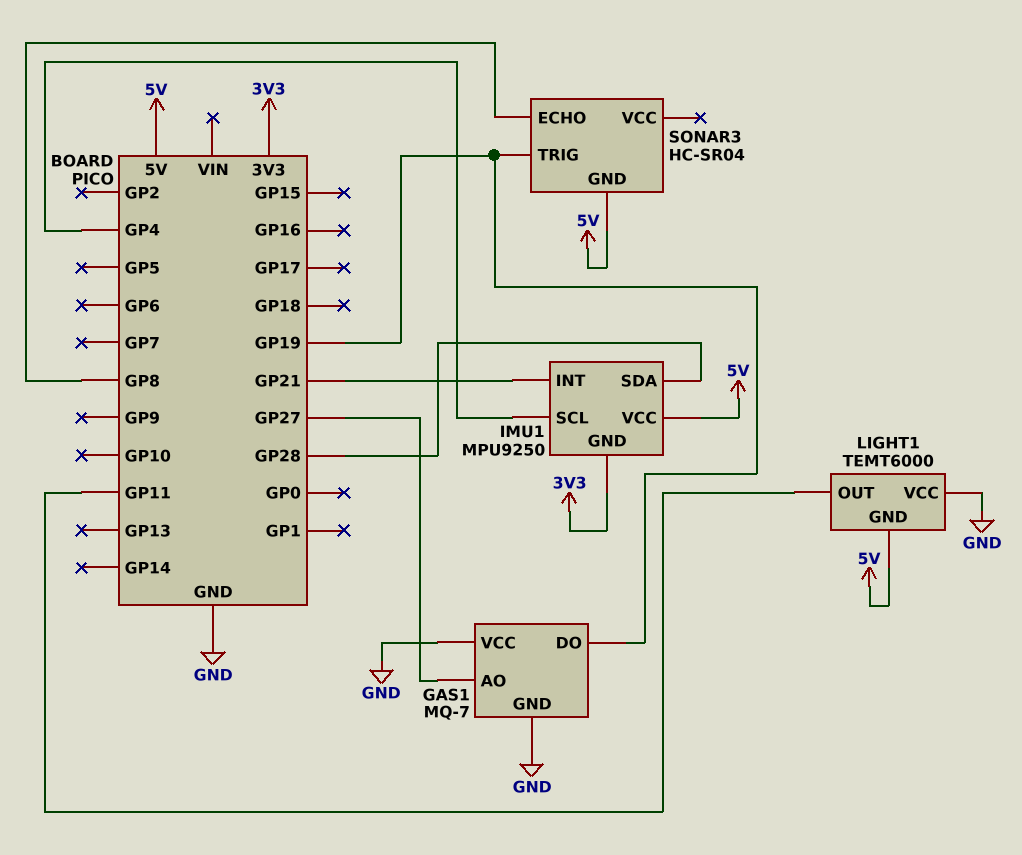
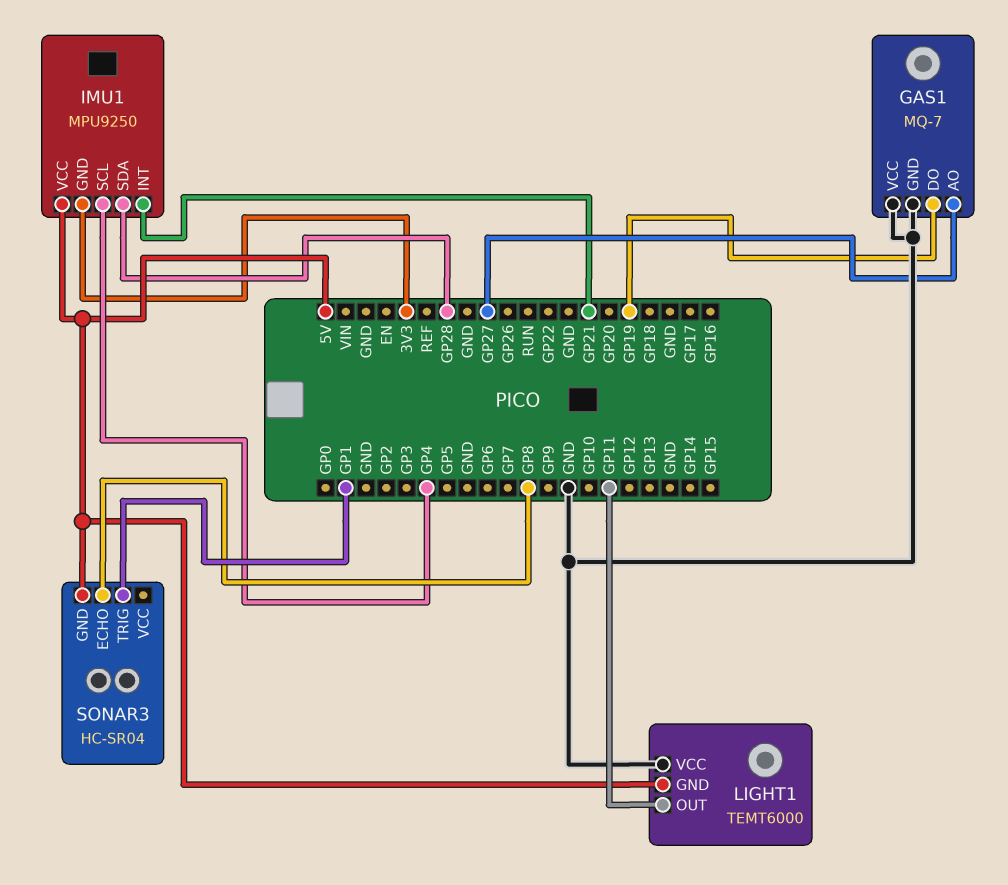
SONAR3 pin TRIG: GP19 -> GP1

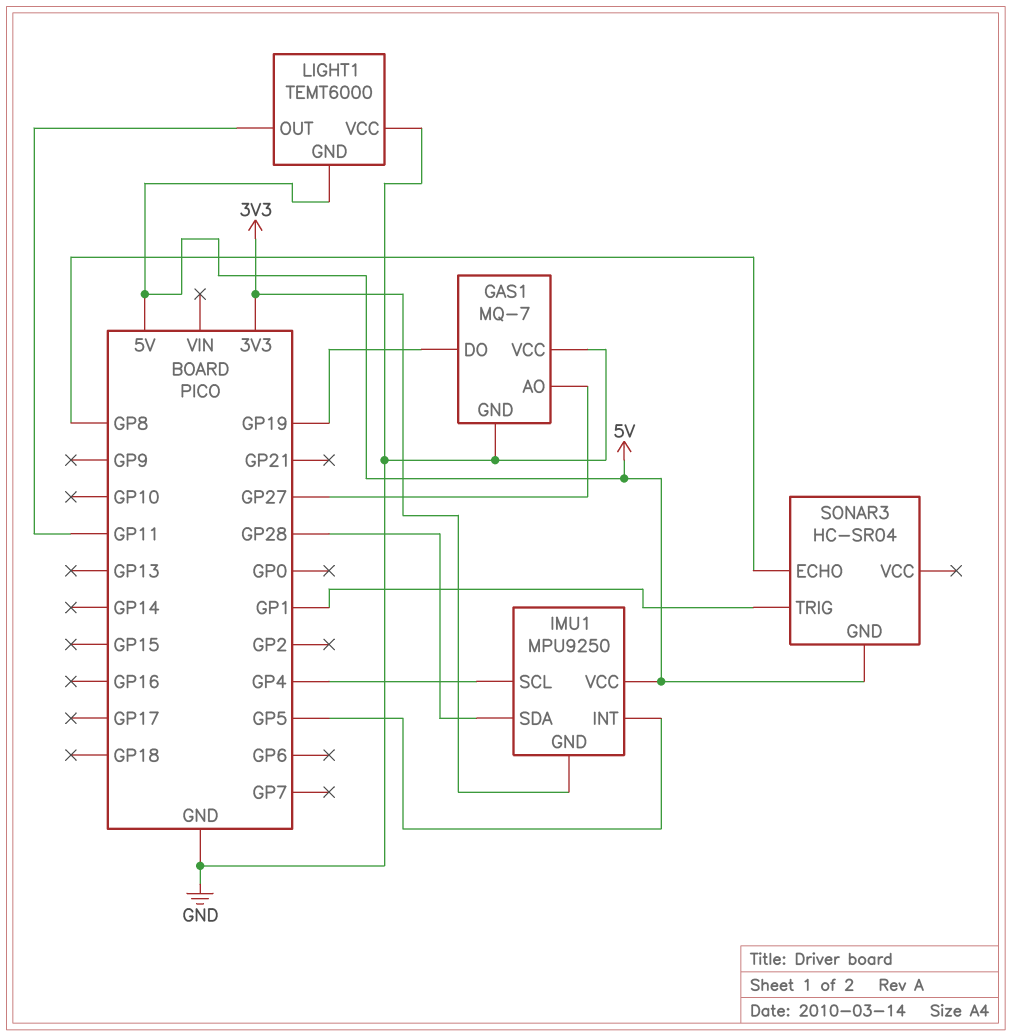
IMU1 pin INT: GP21 -> GP5

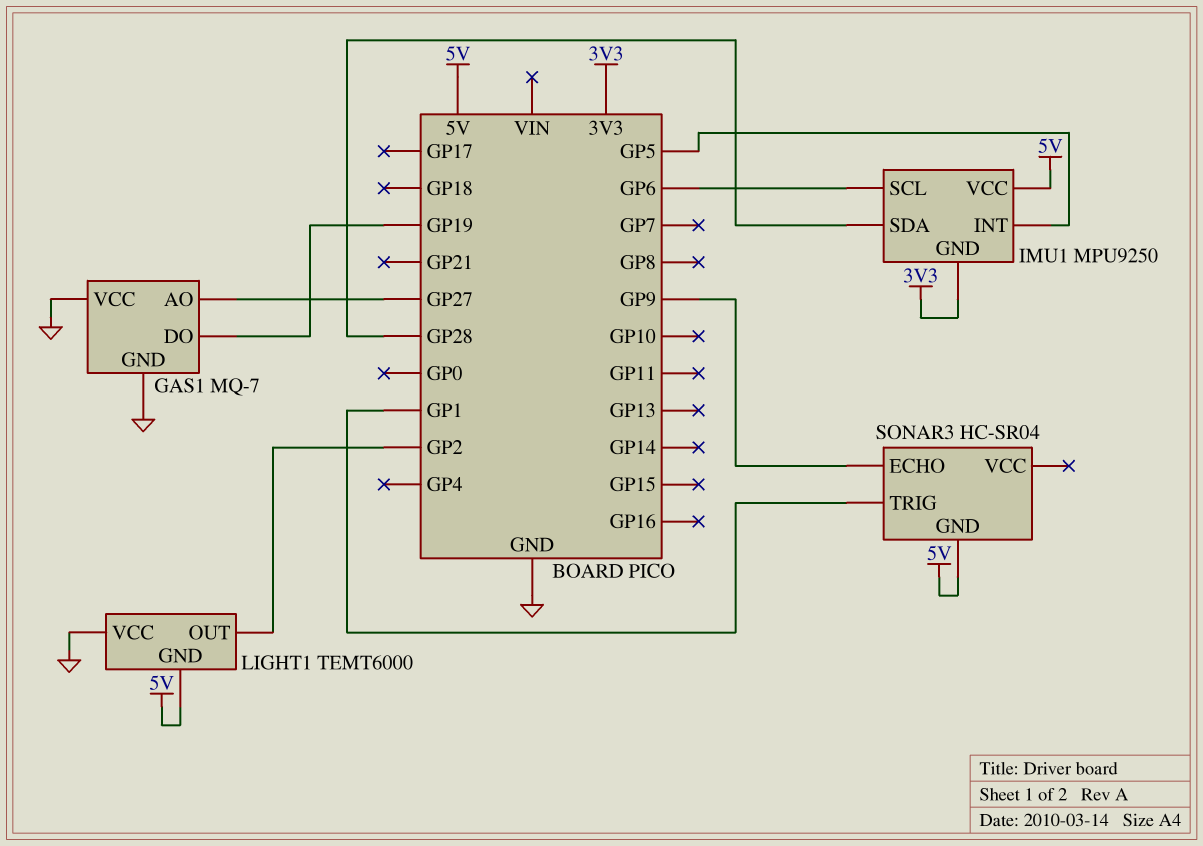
IMU1 pin SCL: GP4 -> GP6
LIGHT1 pin OUT: GP11 -> GP2
SONAR3 pin ECHO: GP8 -> GP9

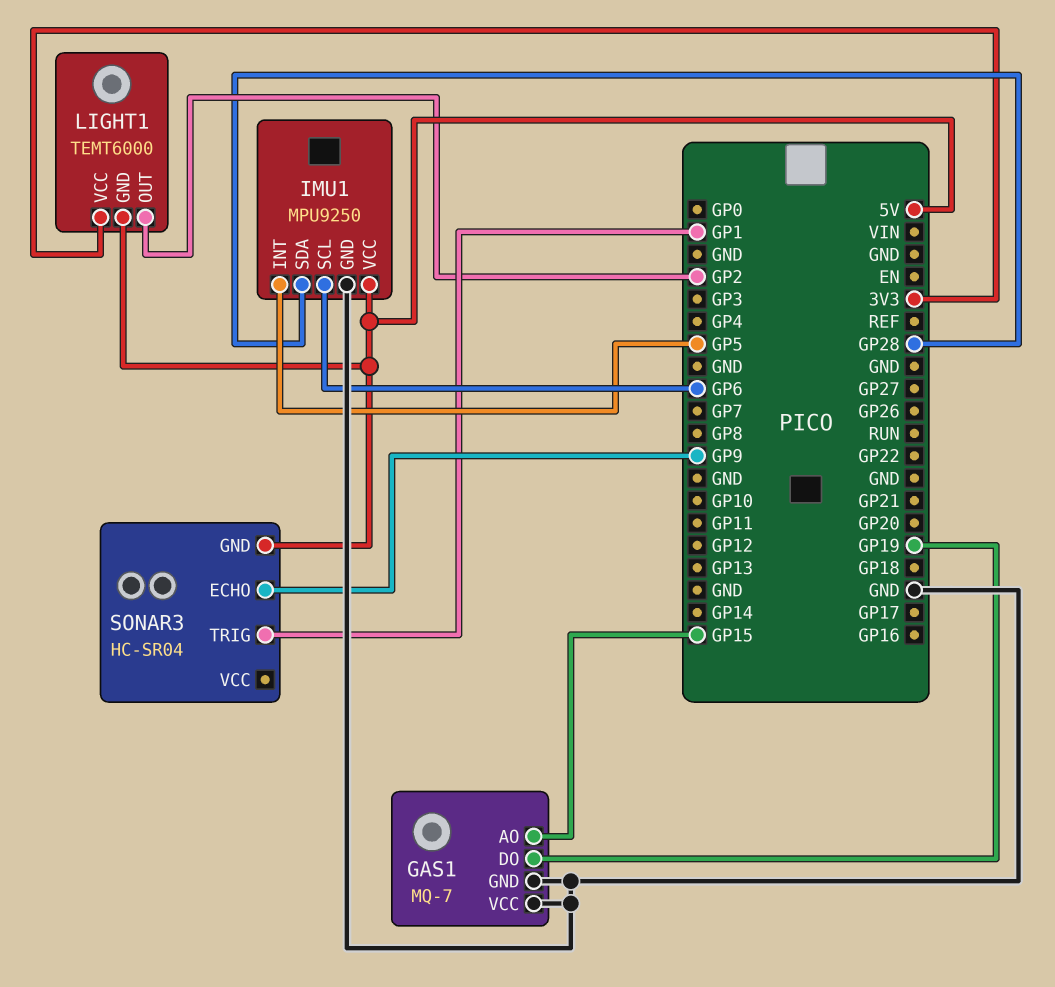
GAS1 pin AO: GP27 -> GP15
IMU1 pin GND: 3V3 -> GND
LIGHT1 pin VCC: GND -> 3V3

